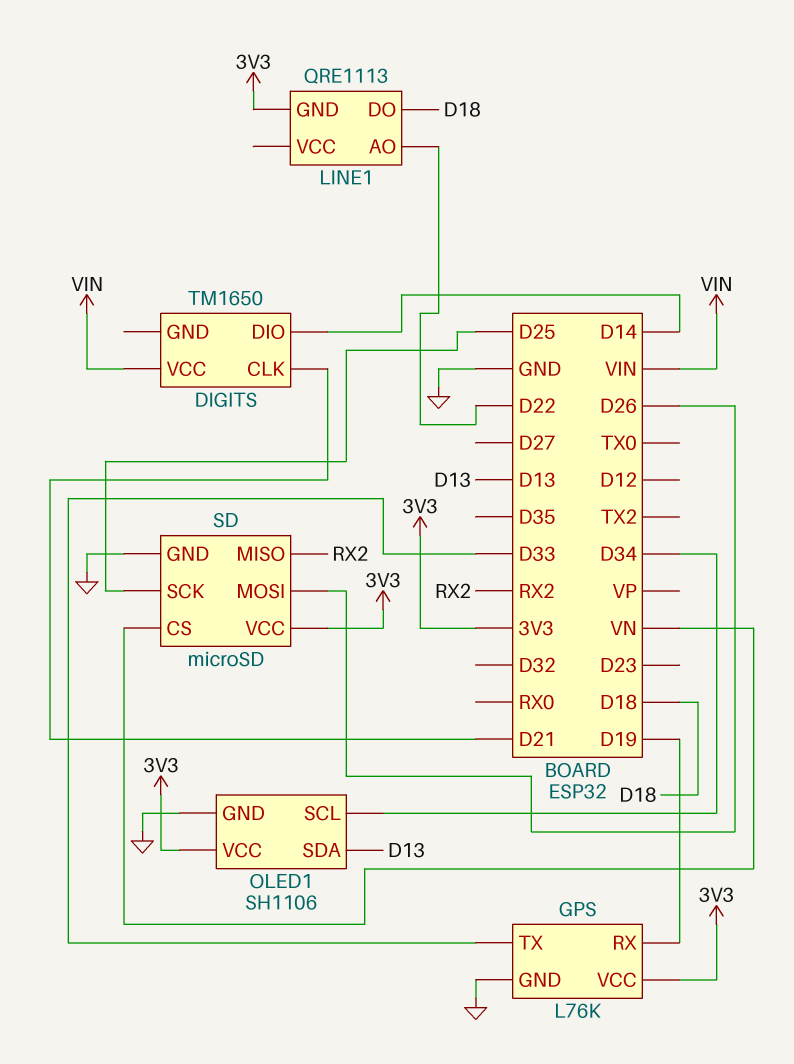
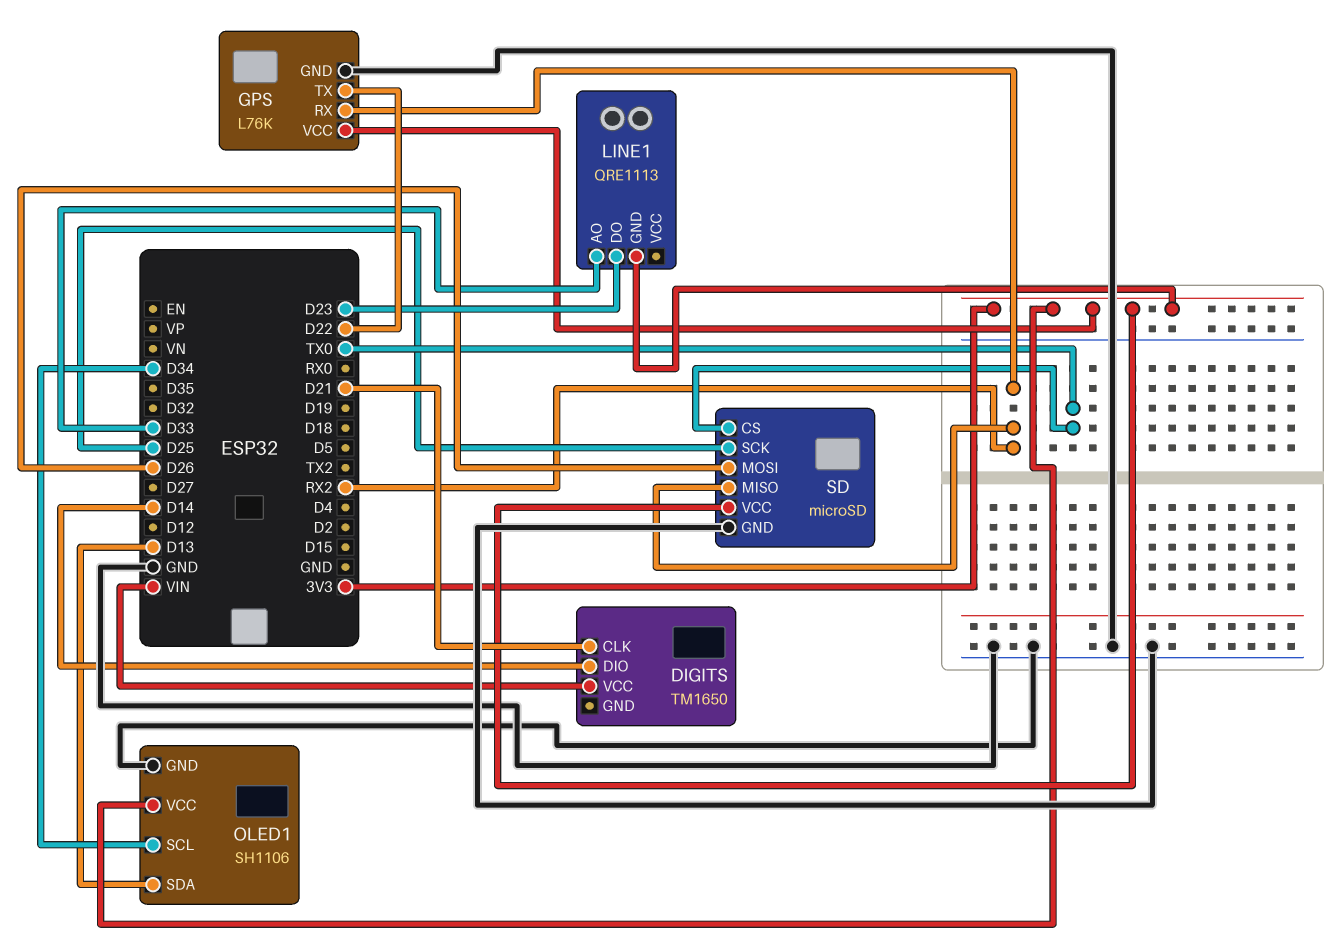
GPS pin RX: D19 -> RX2
GPS pin TX: D33 -> D22
LINE1 pin AO: D22 -> D33
LINE1 pin DO: D18 -> D23
SD pin CS: VN -> TX0

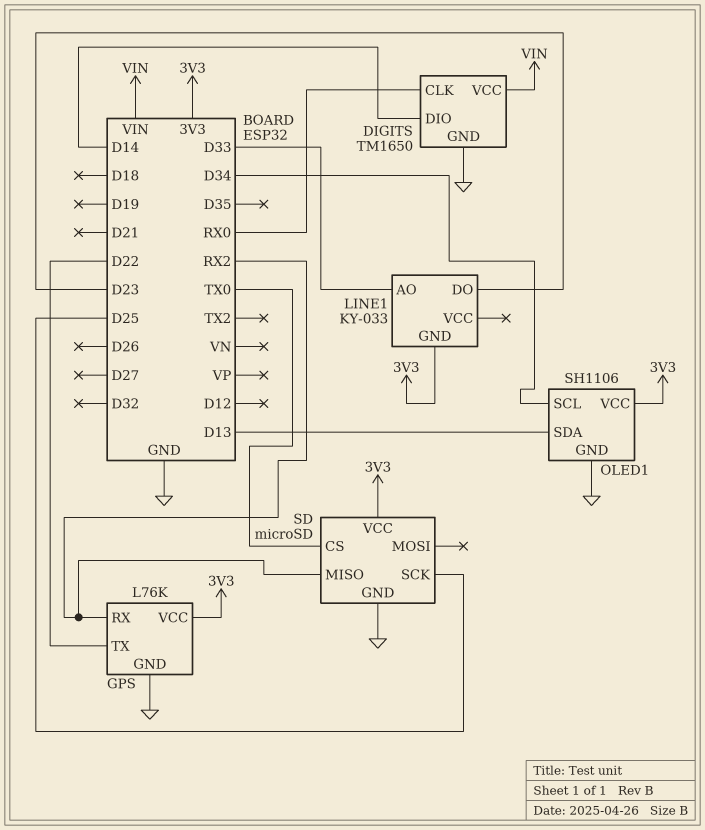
DIGITS pin CLK: D21 -> RX0
DIGITS pin GND: none -> GND
LINE1: QRE1113 -> KY-033
SD pin MOSI: D26 -> none

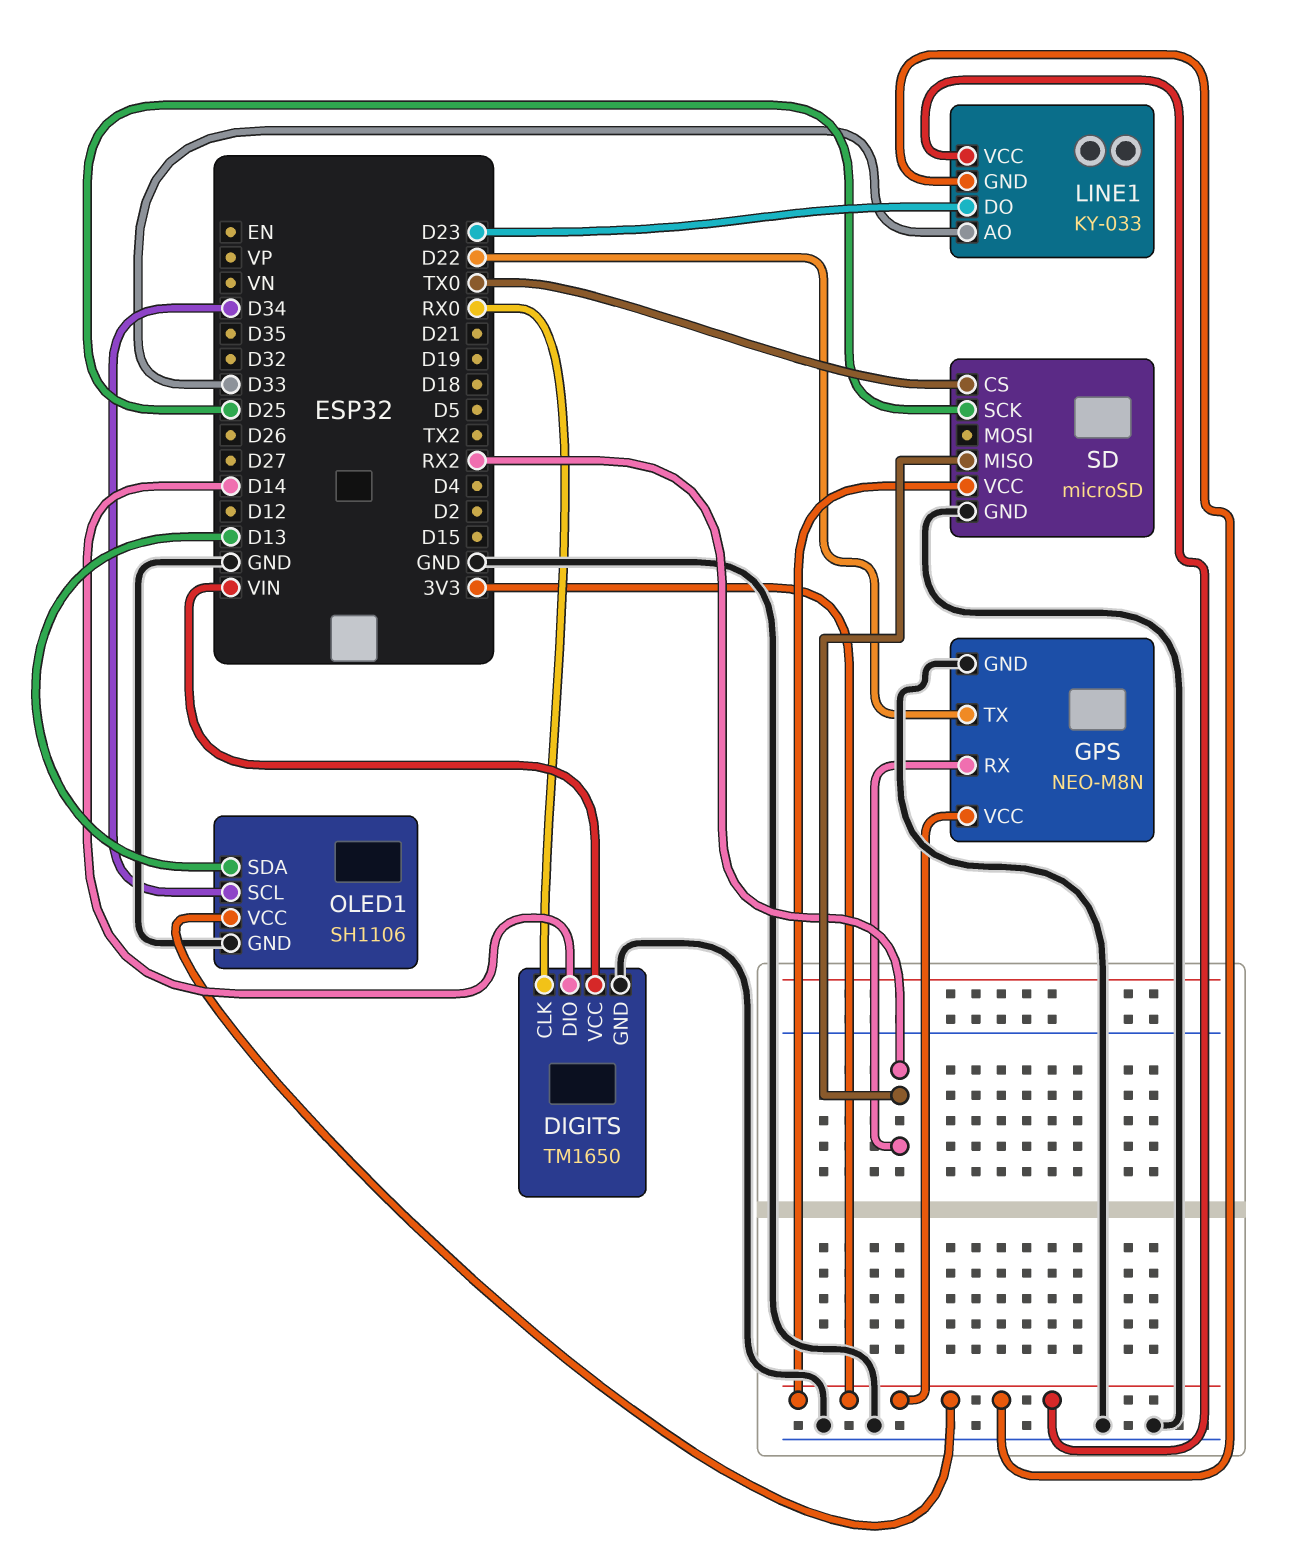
GPS: L76K -> NEO-M8N
LINE1 pin VCC: none -> 3V3

